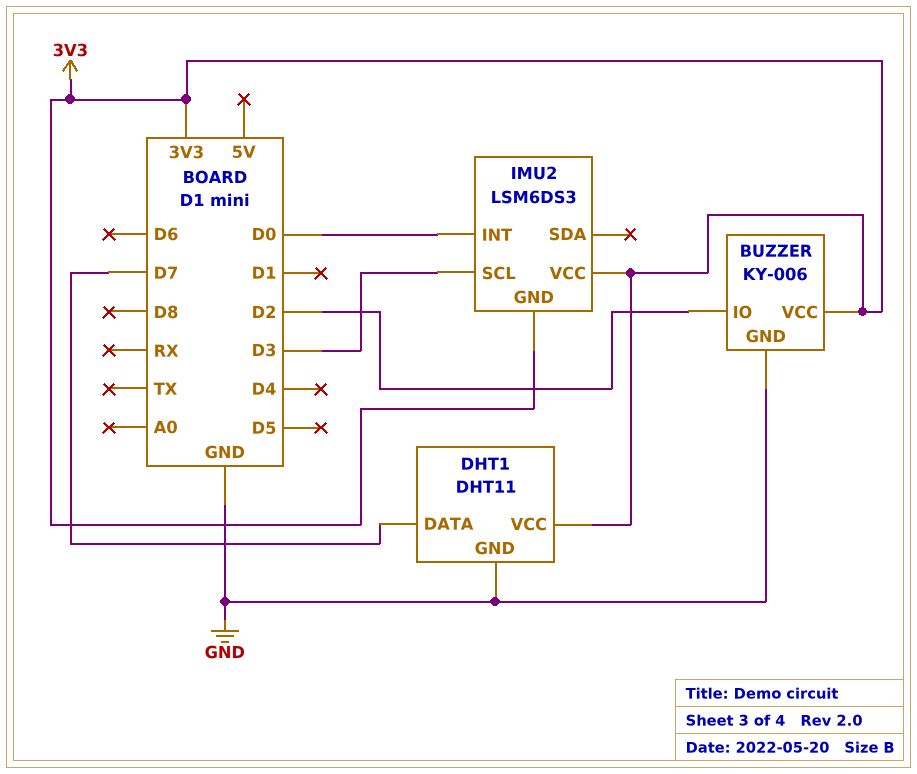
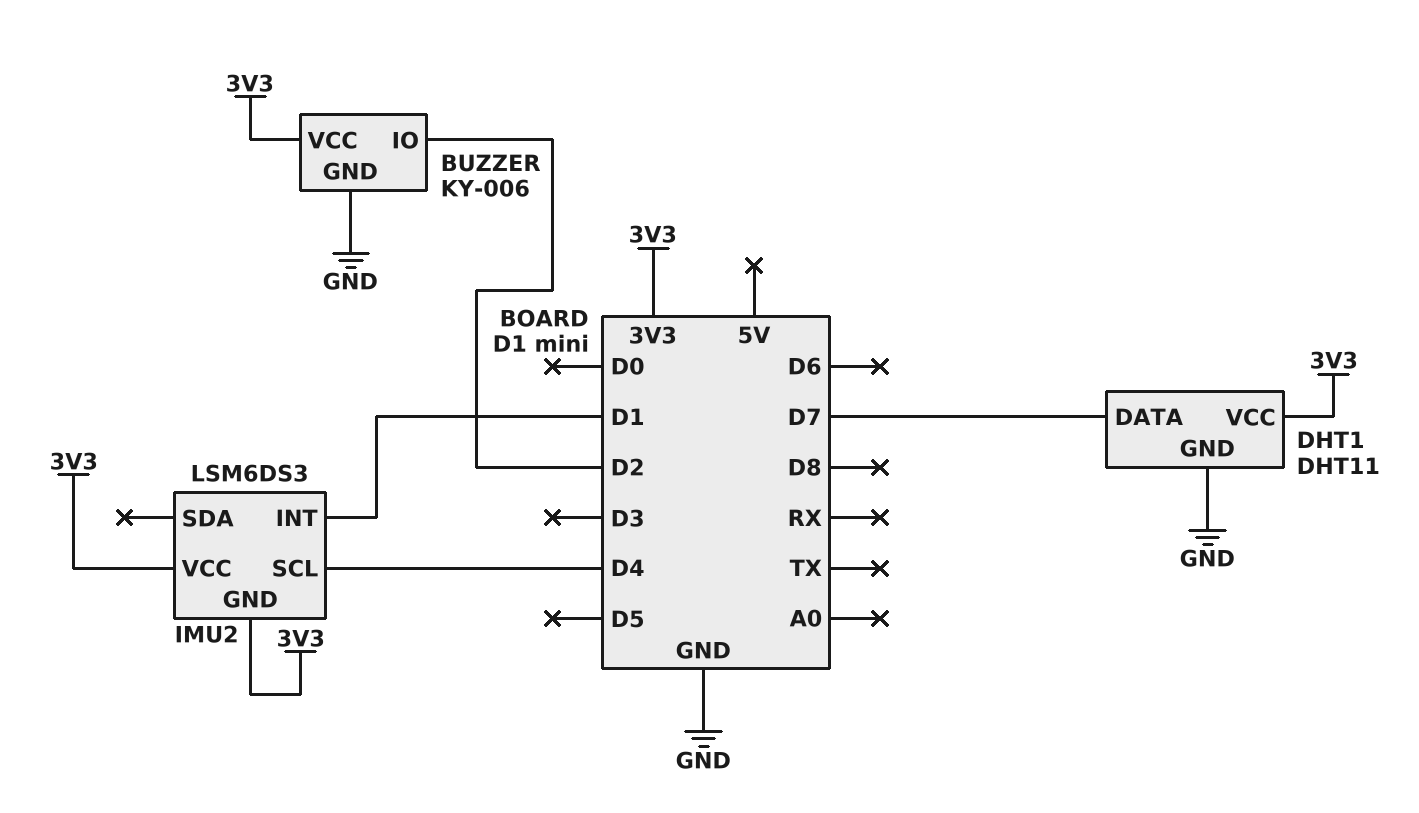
IMU2 pin INT: D0 -> D1
IMU2 pin SCL: D3 -> D4

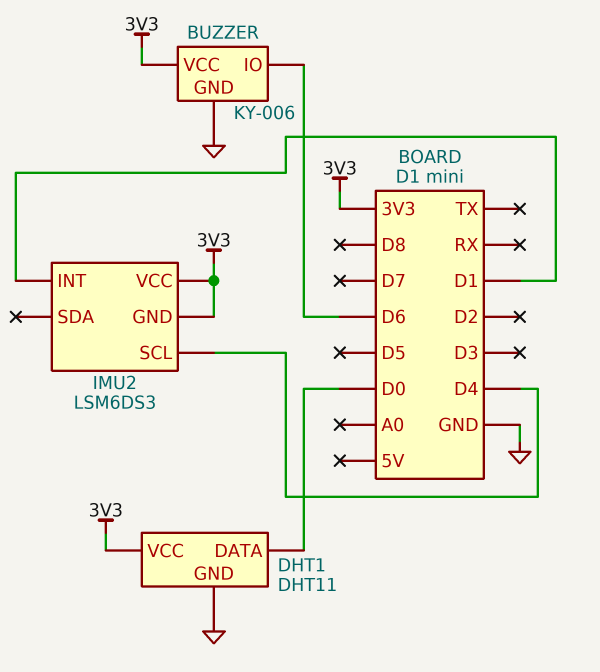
BUZZER pin IO: D2 -> D6
DHT1 pin DATA: D7 -> D0

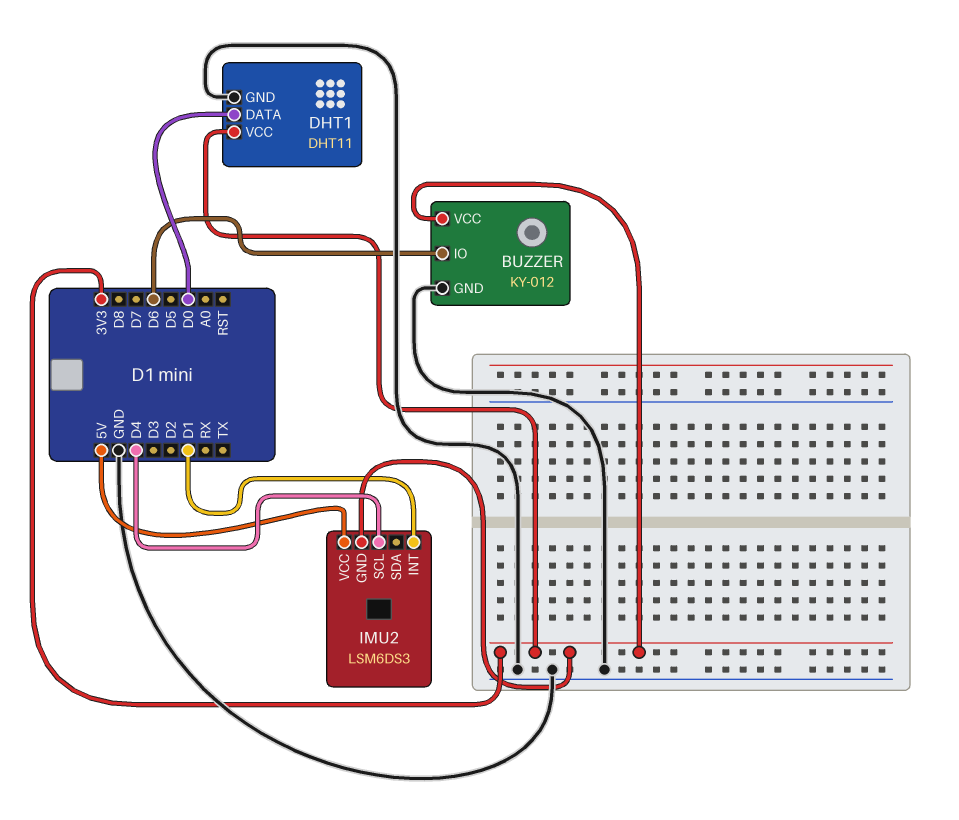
BUZZER: KY-006 -> KY-012
IMU2 pin VCC: 3V3 -> 5V

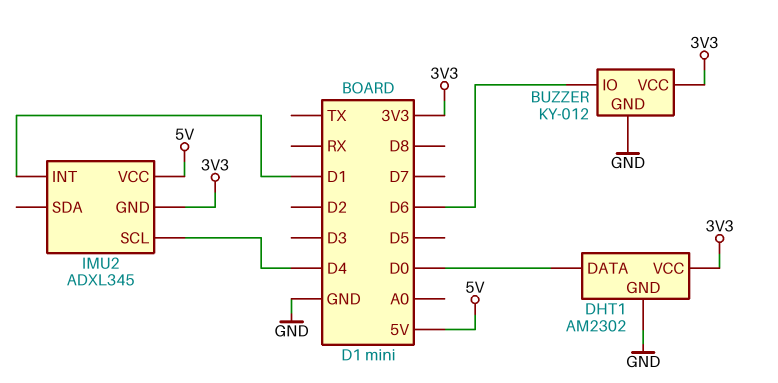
DHT1: DHT11 -> AM2302
IMU2: LSM6DS3 -> ADXL345

